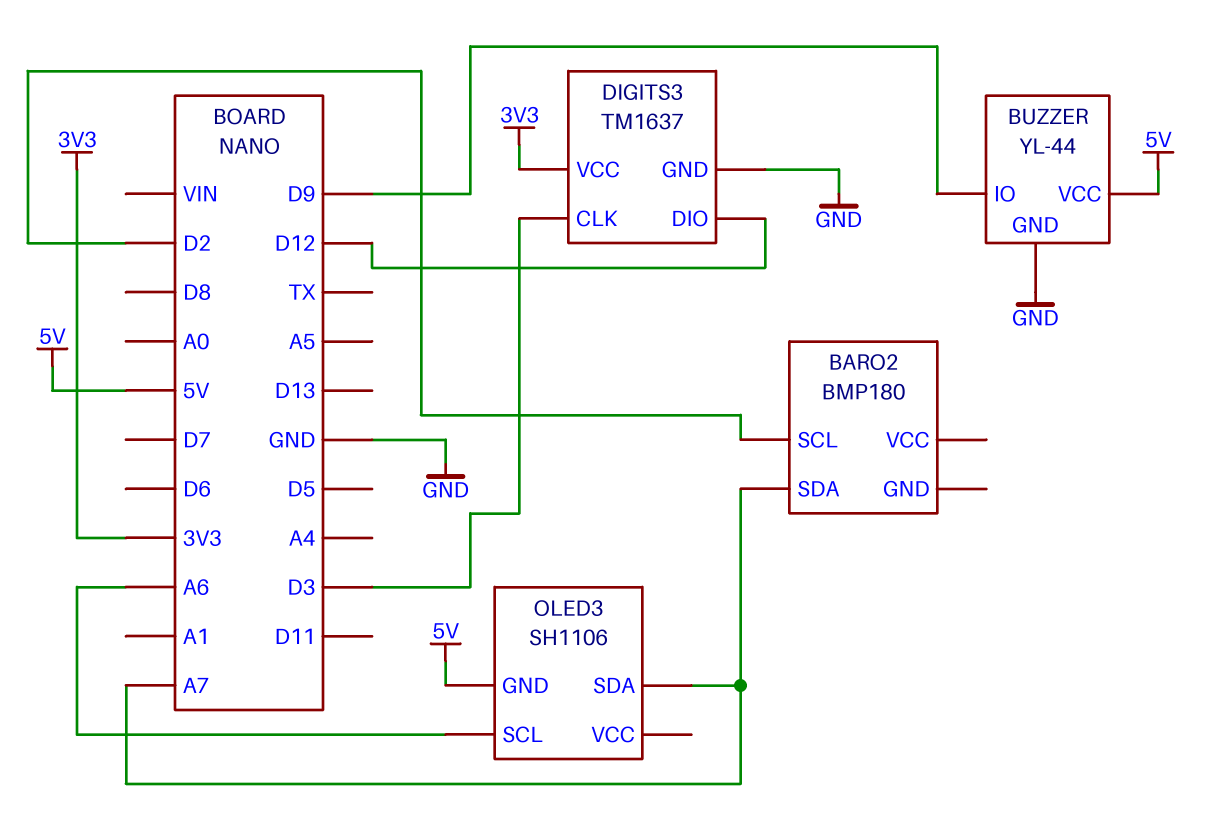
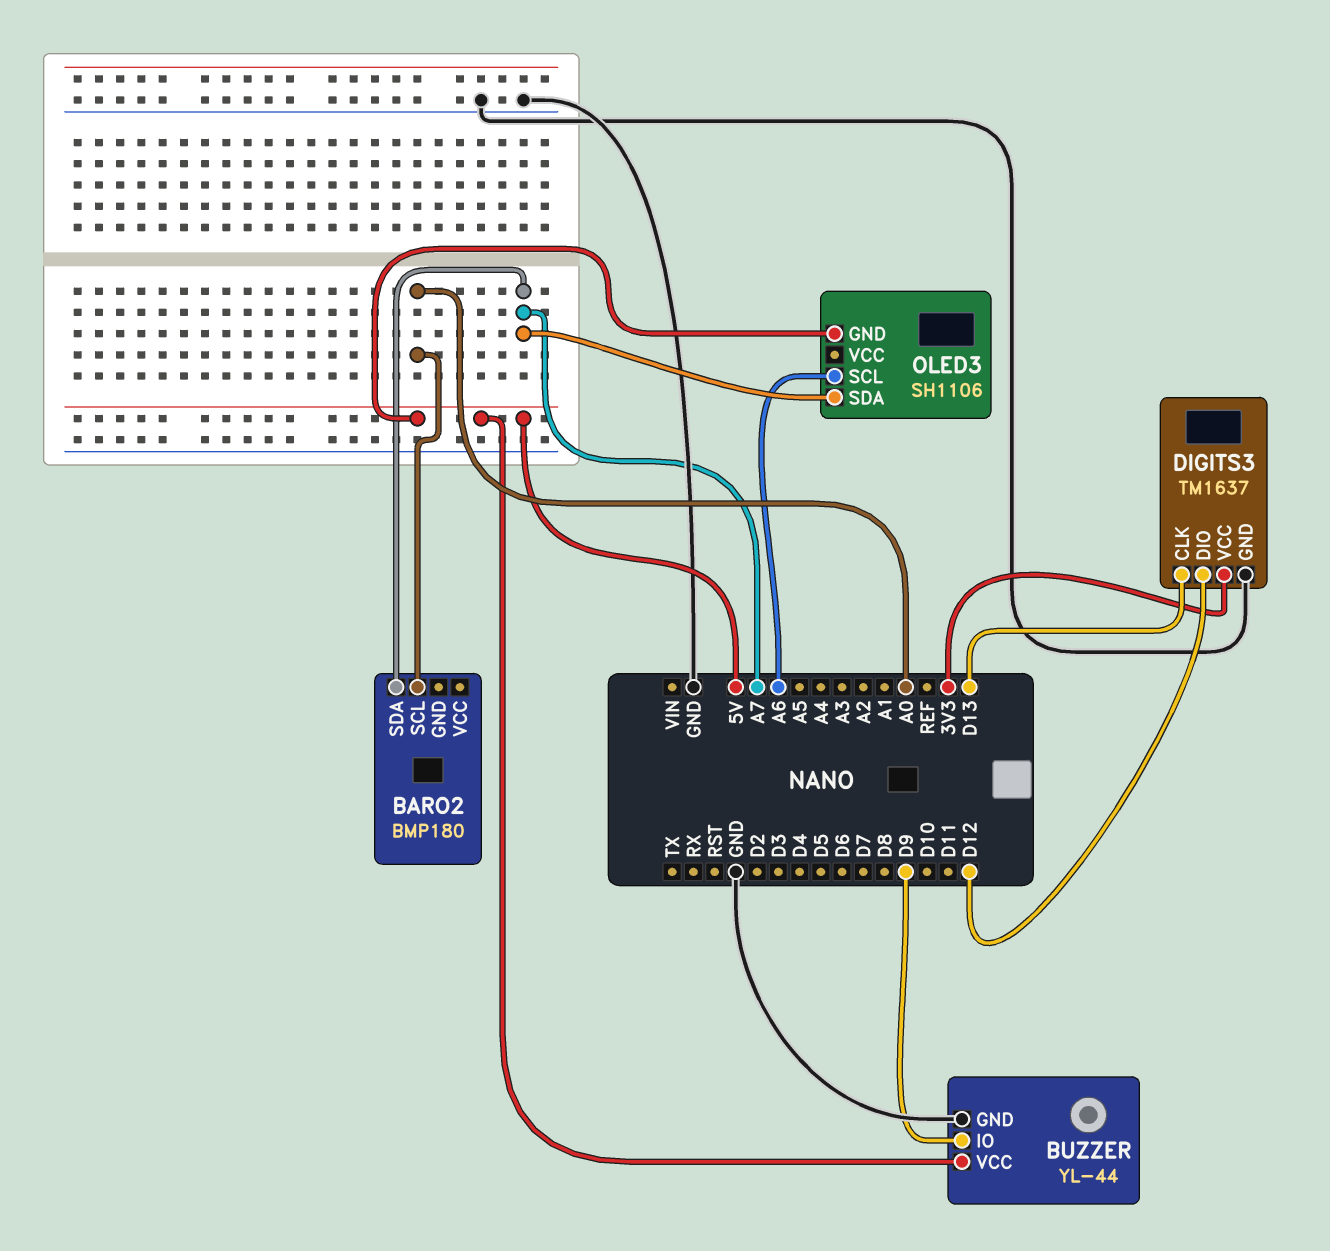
BARO2 pin SCL: D2 -> A0
DIGITS3 pin CLK: D3 -> D13

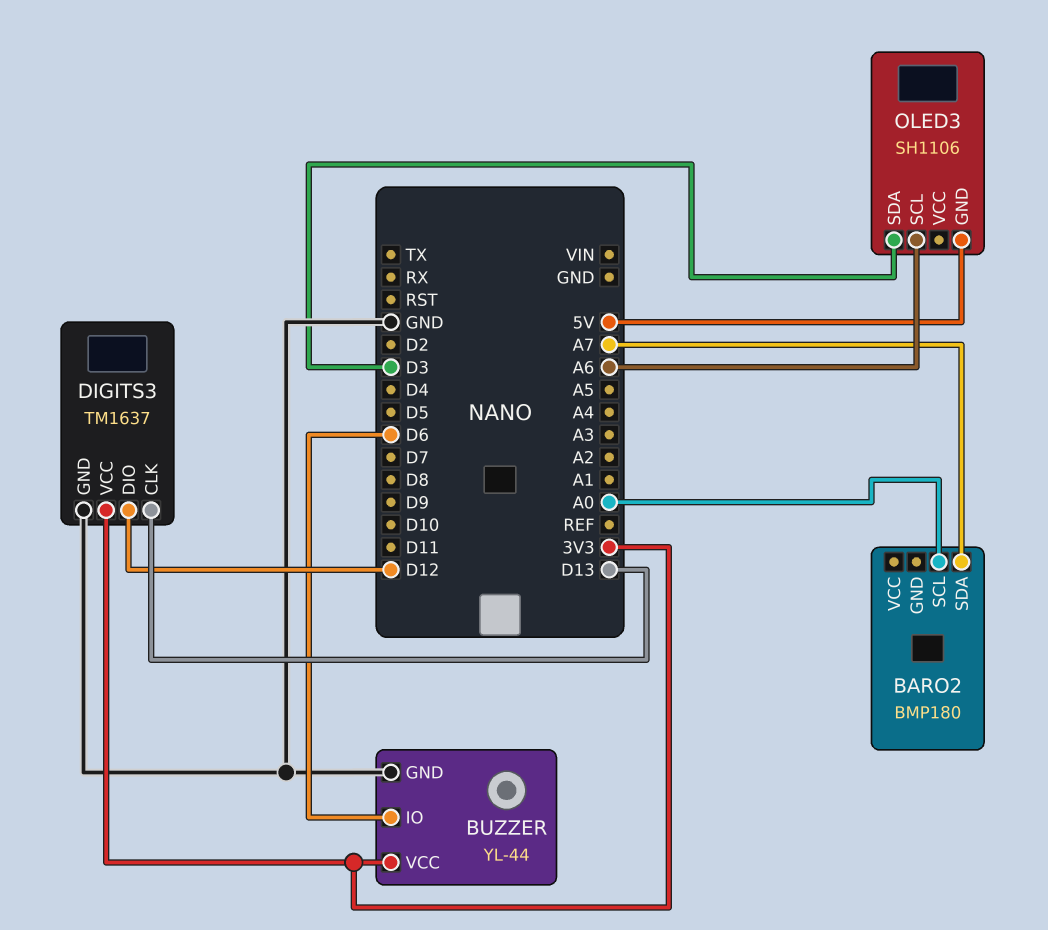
BUZZER pin IO: D9 -> D6
BUZZER pin VCC: 5V -> 3V3
OLED3 pin SDA: A7 -> D3

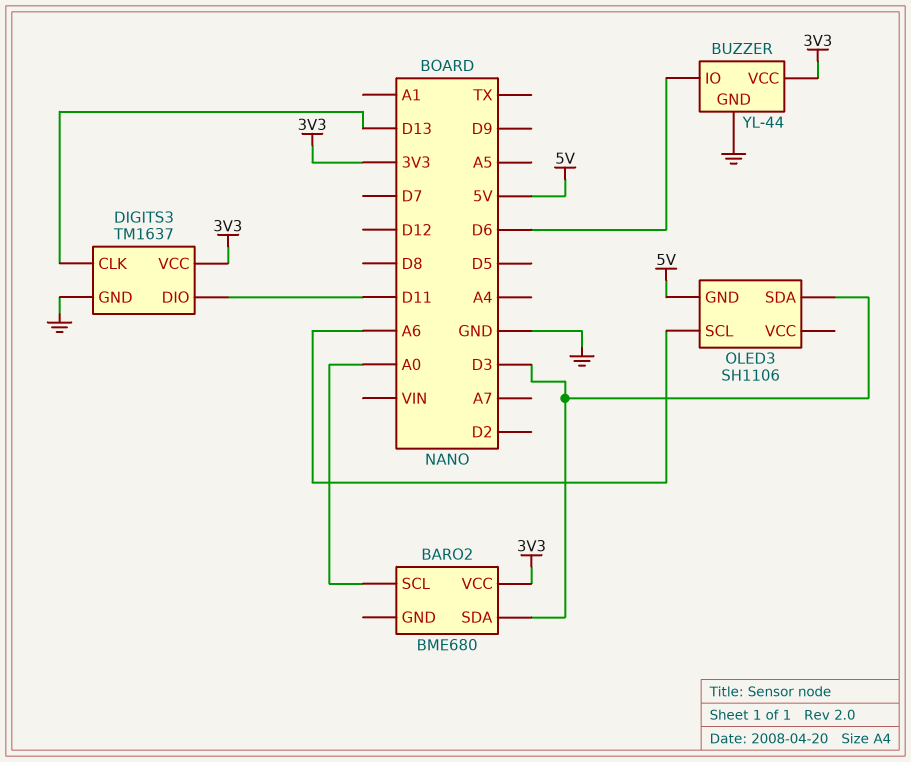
BARO2: BMP180 -> BME680
BARO2 pin SDA: A7 -> D3
BARO2 pin VCC: none -> 3V3
DIGITS3 pin DIO: D12 -> D11

